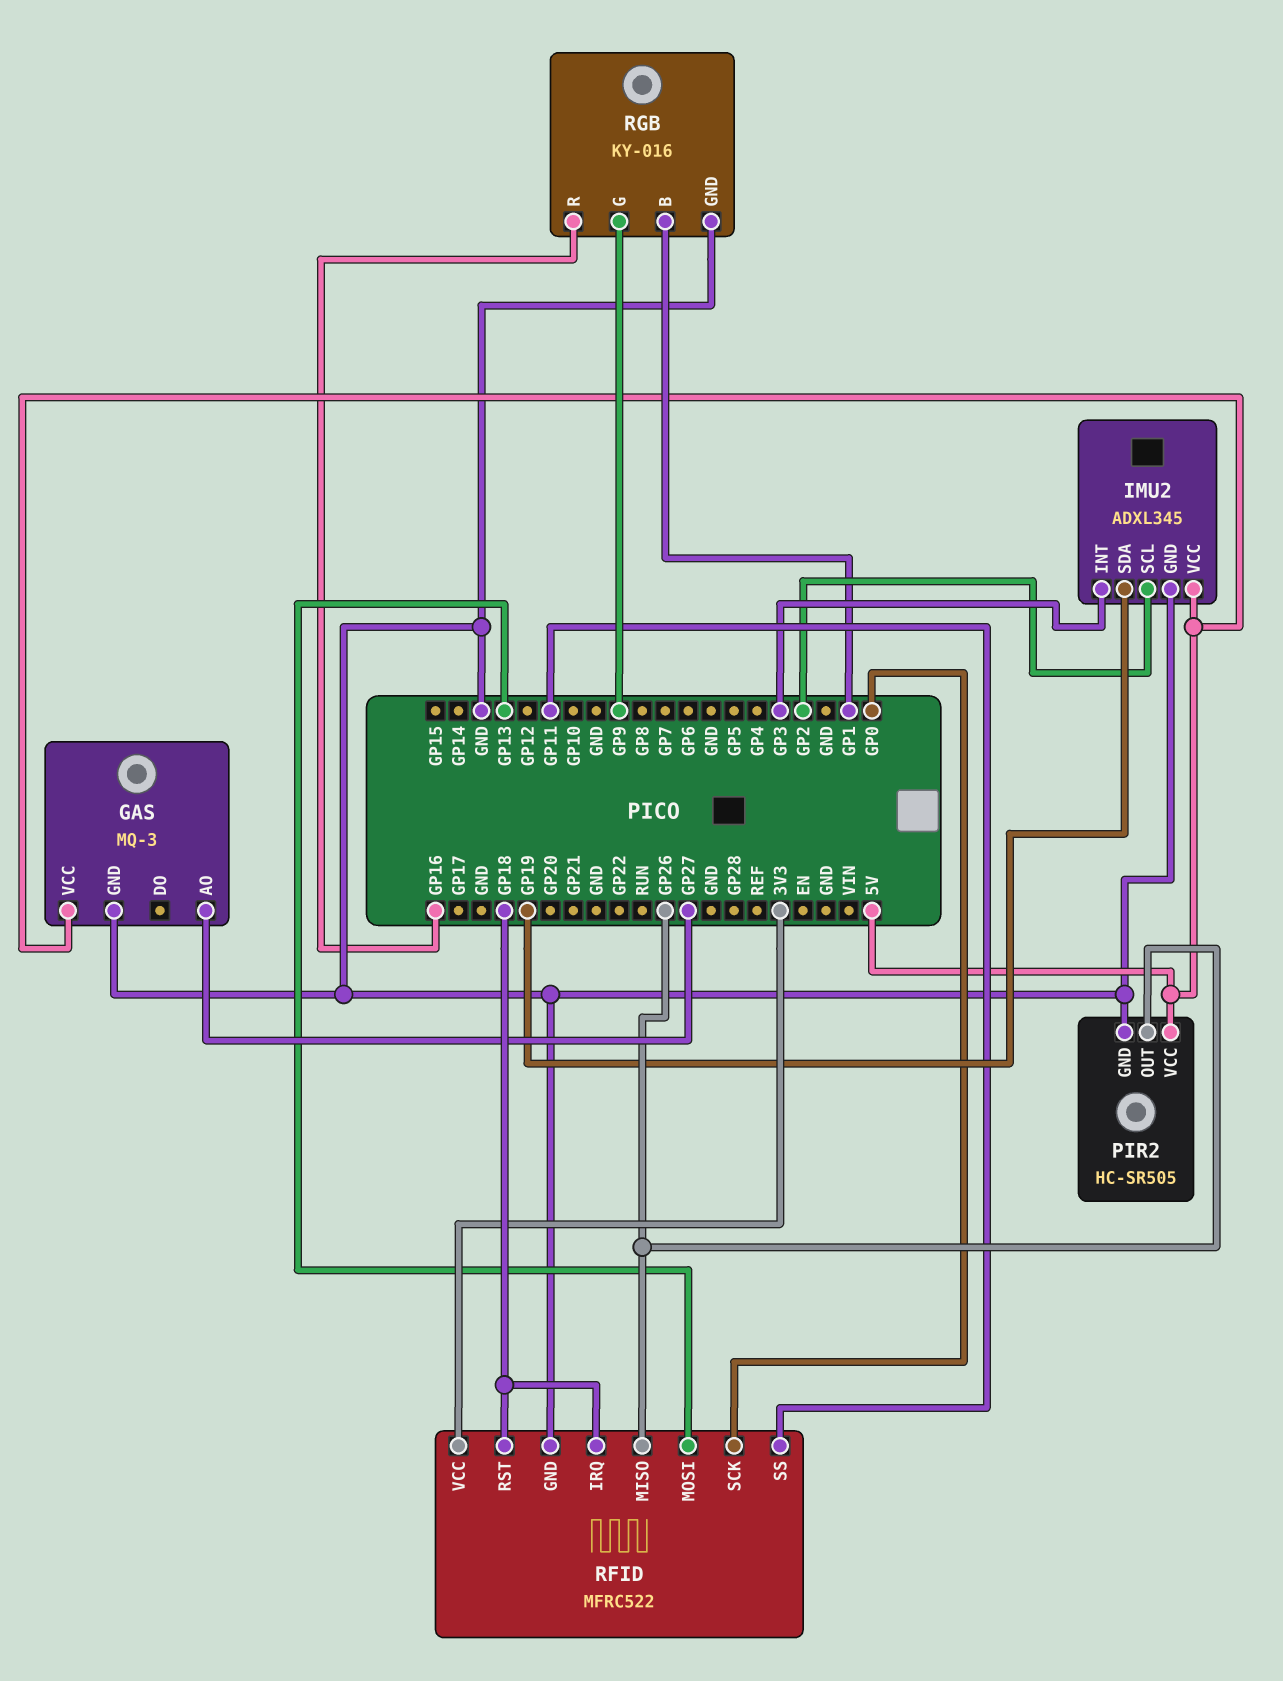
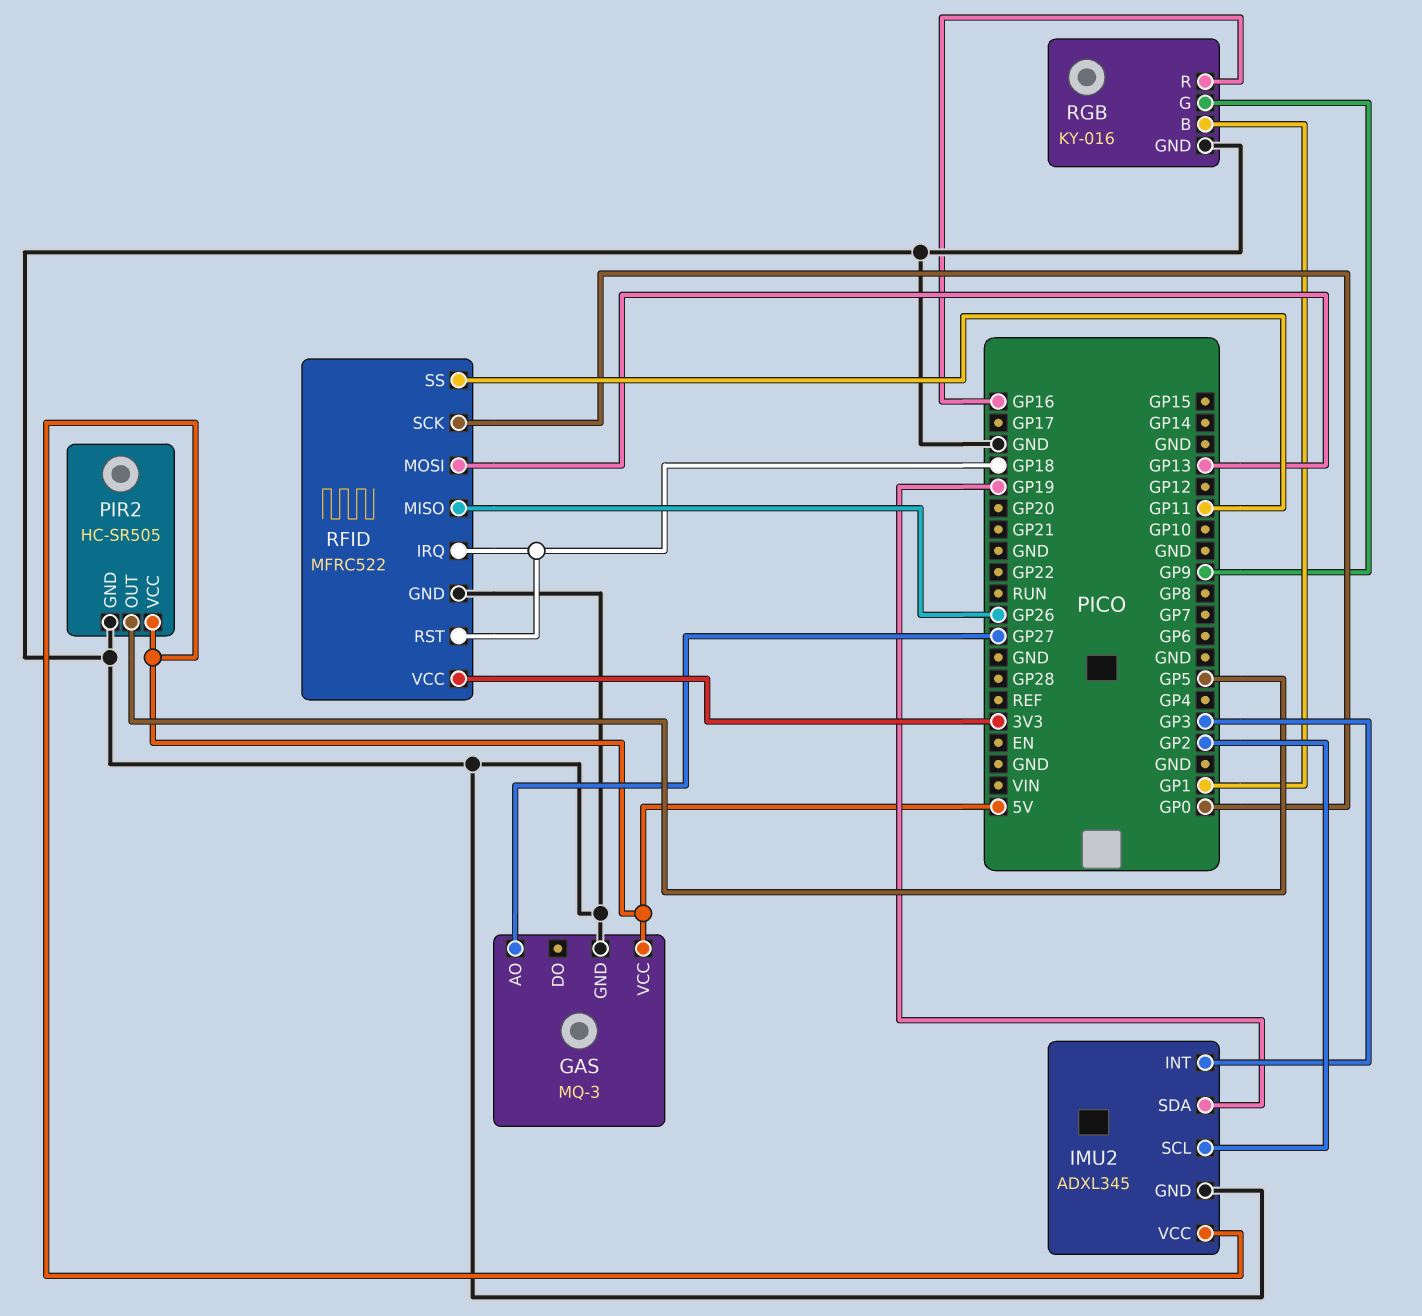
PIR2 pin OUT: GP26 -> GP5

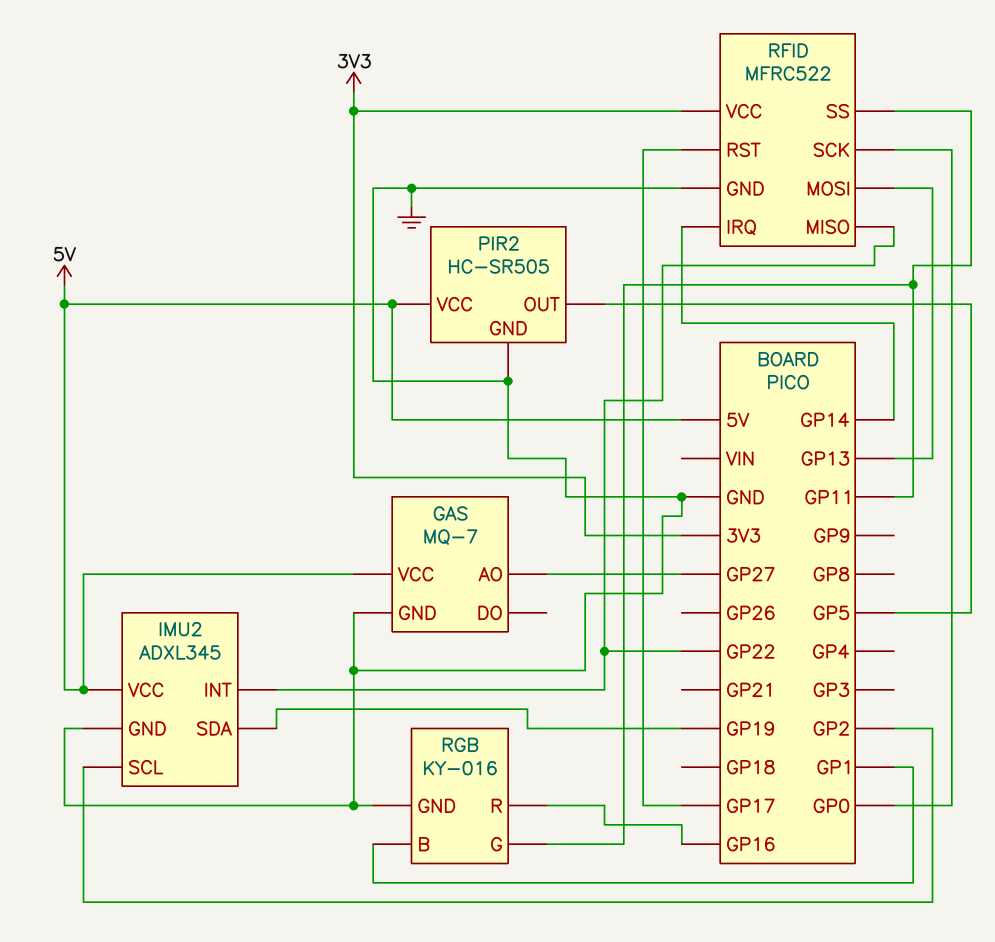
GAS: MQ-3 -> MQ-7
IMU2 pin INT: GP3 -> GP22
RFID pin IRQ: GP18 -> GP14
RFID pin MISO: GP26 -> GP22
RFID pin RST: GP18 -> GP17
RGB pin G: GP9 -> GP11

